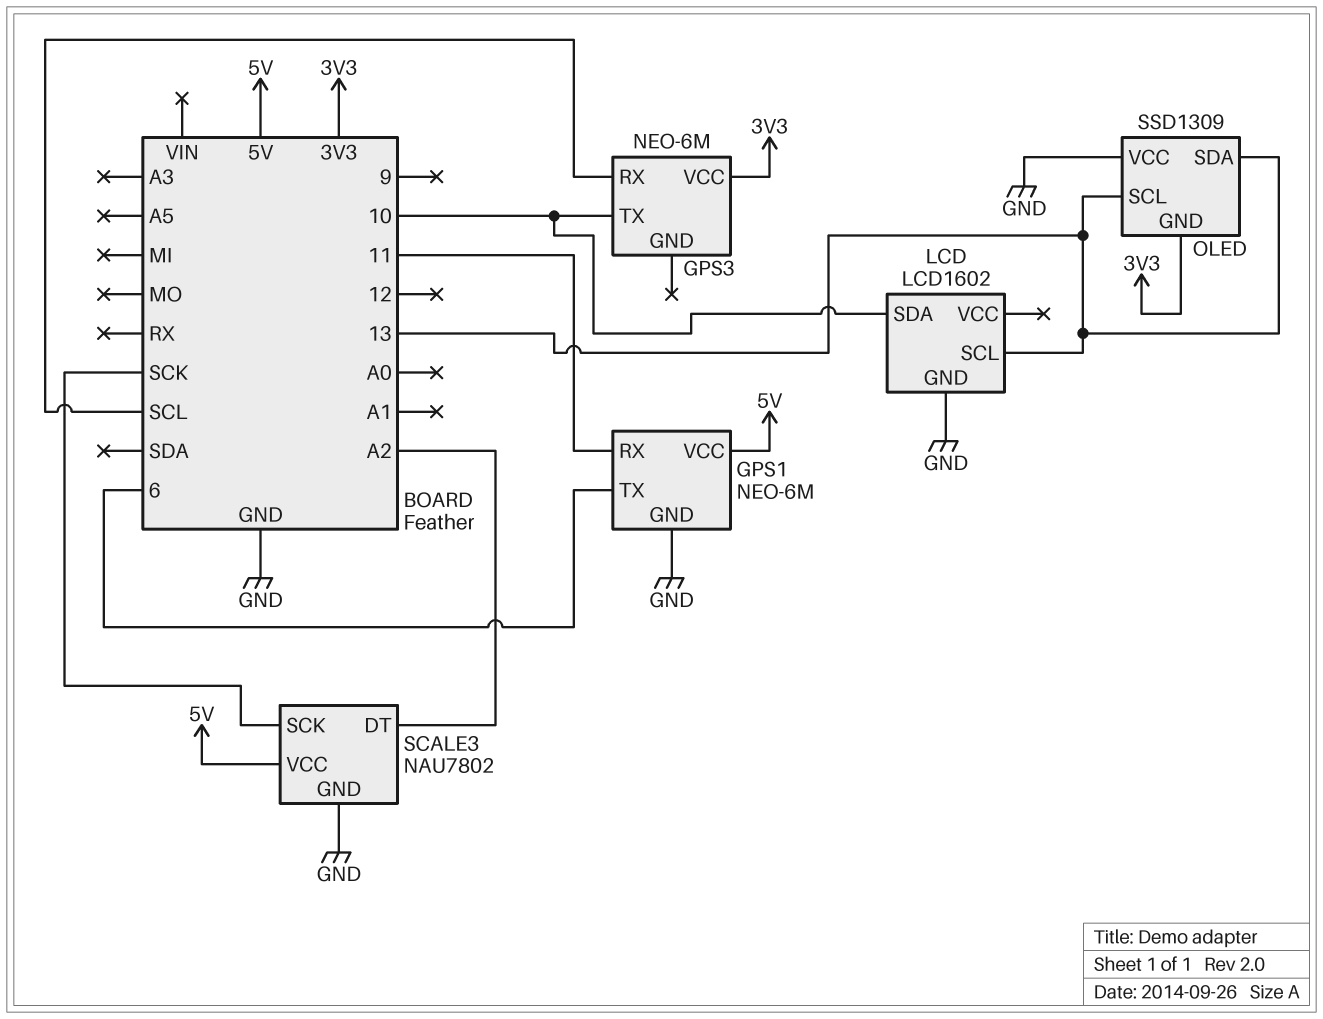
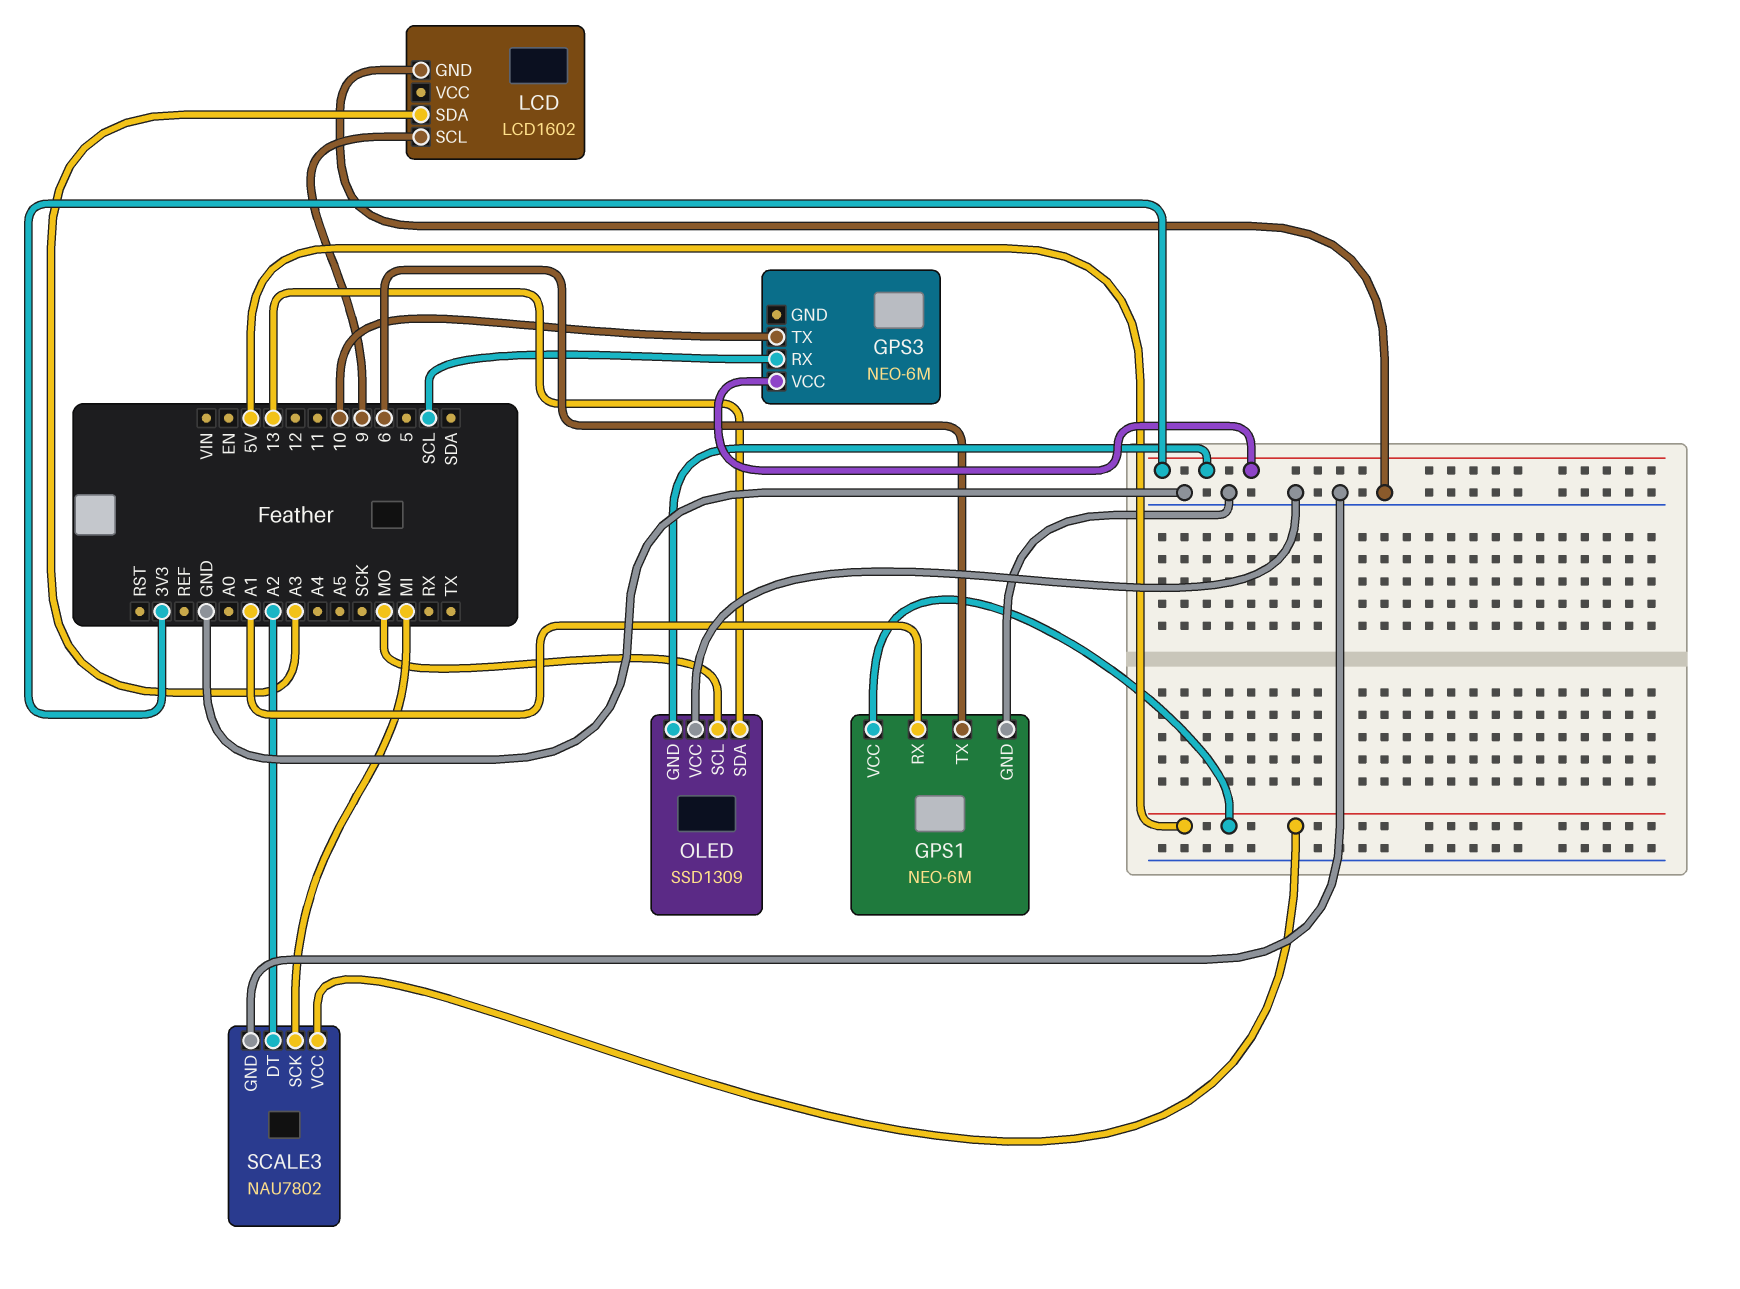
GPS1 pin RX: 11 -> A1
LCD pin SCL: 13 -> 9
LCD pin SDA: 10 -> A3
OLED pin SCL: 13 -> MO
SCALE3 pin SCK: SCK -> MI

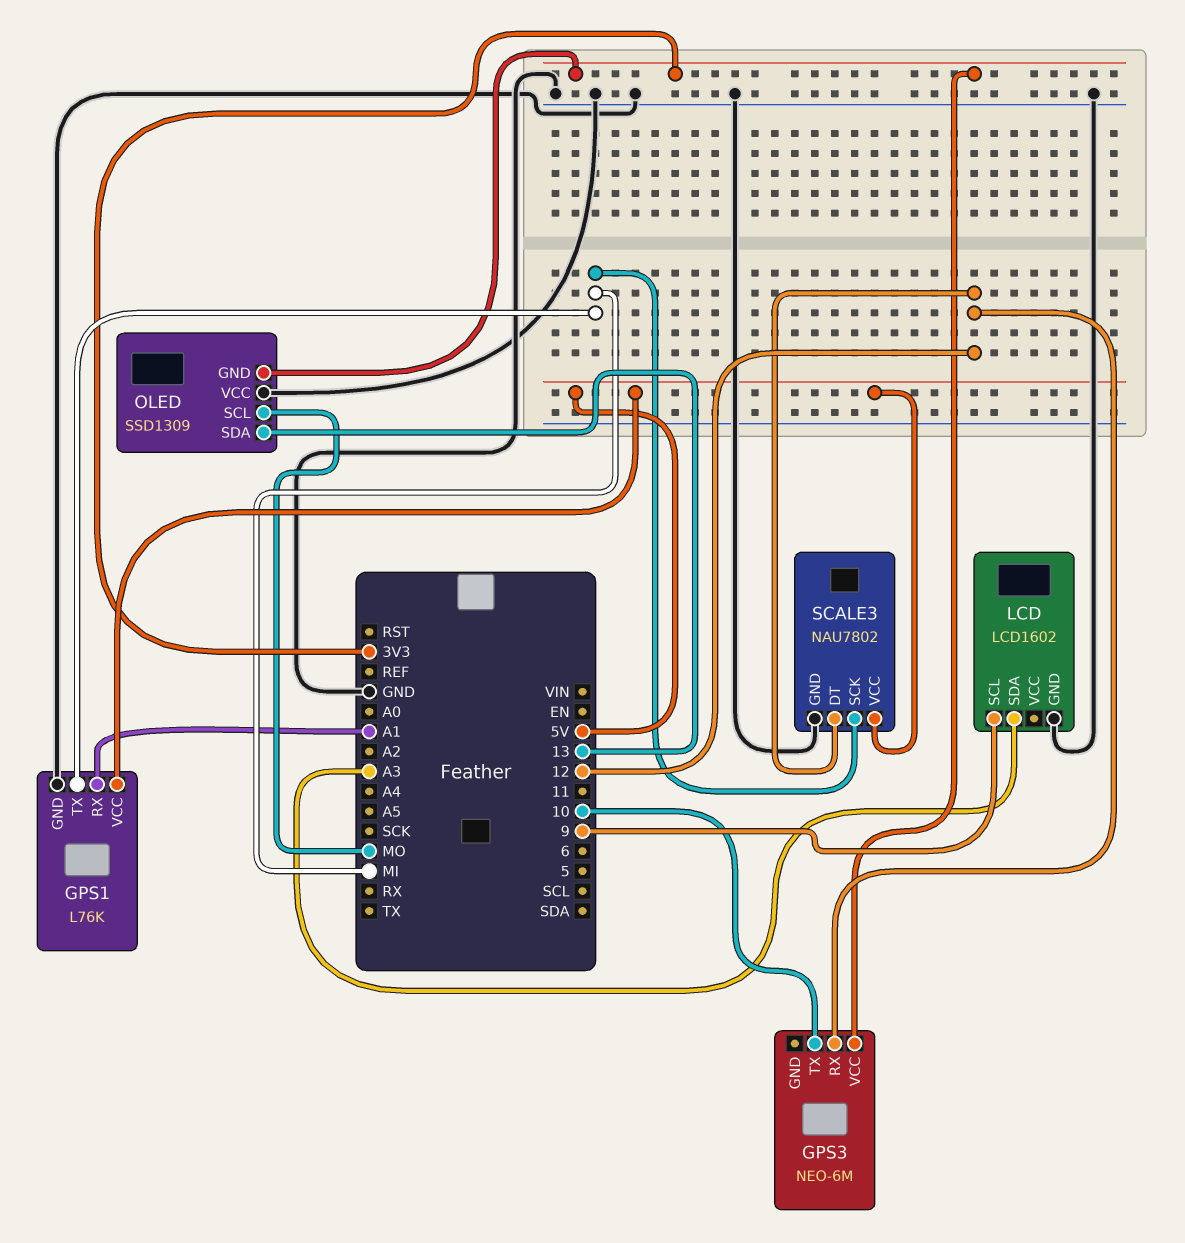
GPS1: NEO-6M -> L76K
GPS1 pin TX: 6 -> MI
GPS3 pin RX: SCL -> 12
SCALE3 pin DT: A2 -> 12

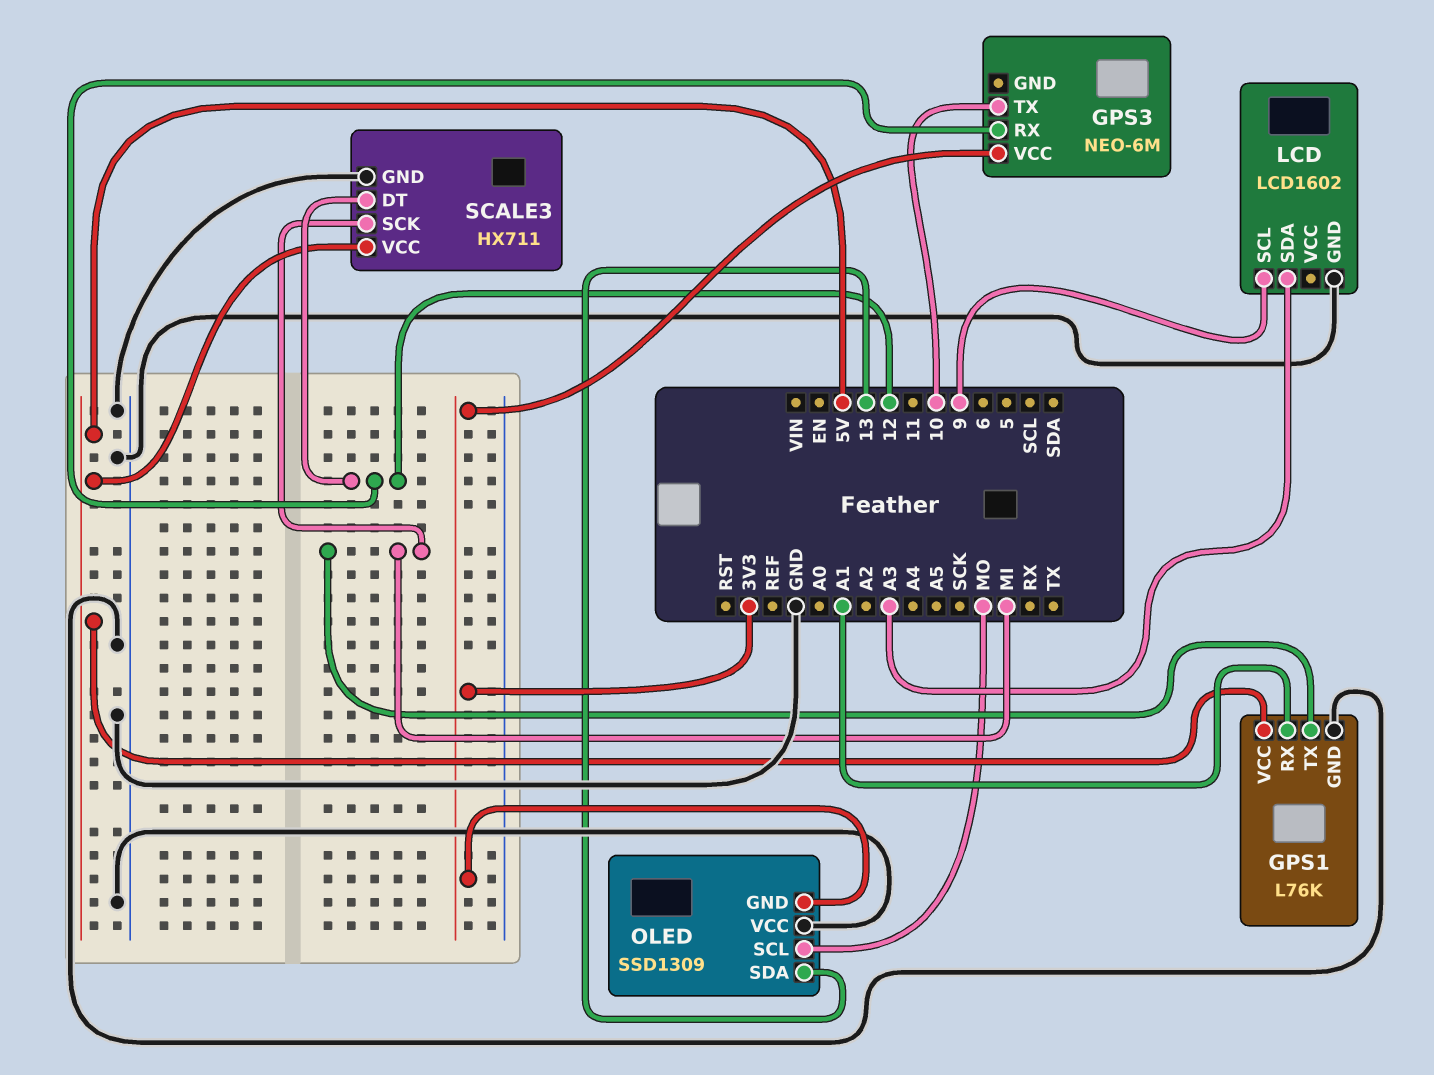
SCALE3: NAU7802 -> HX711

